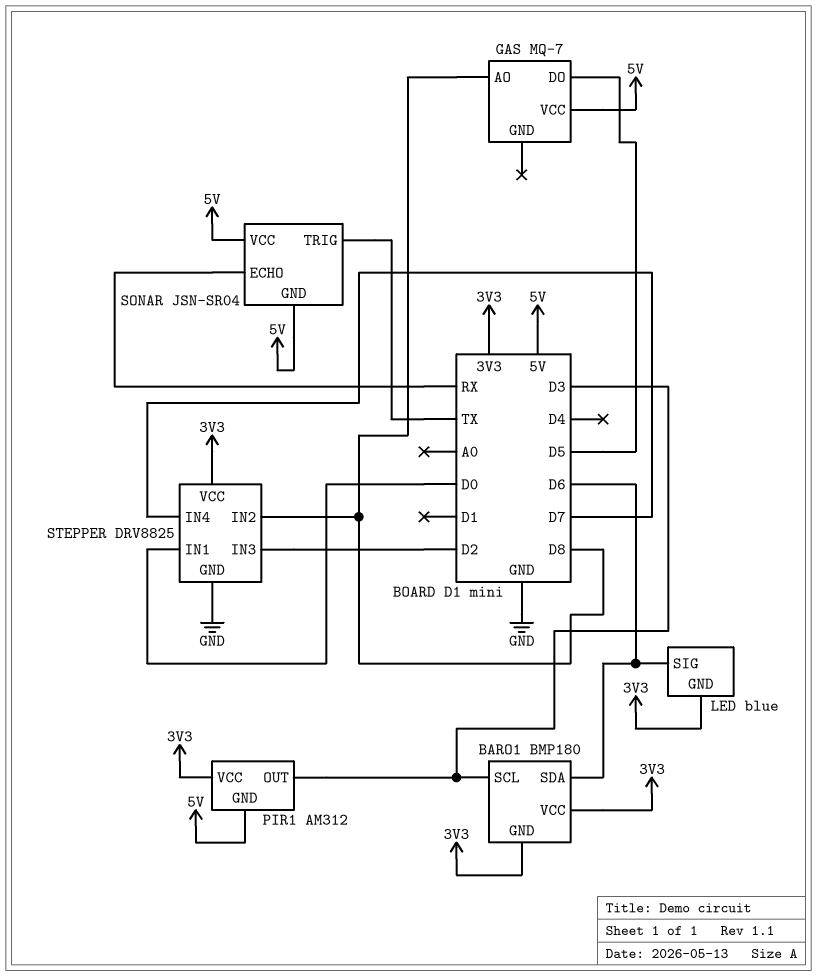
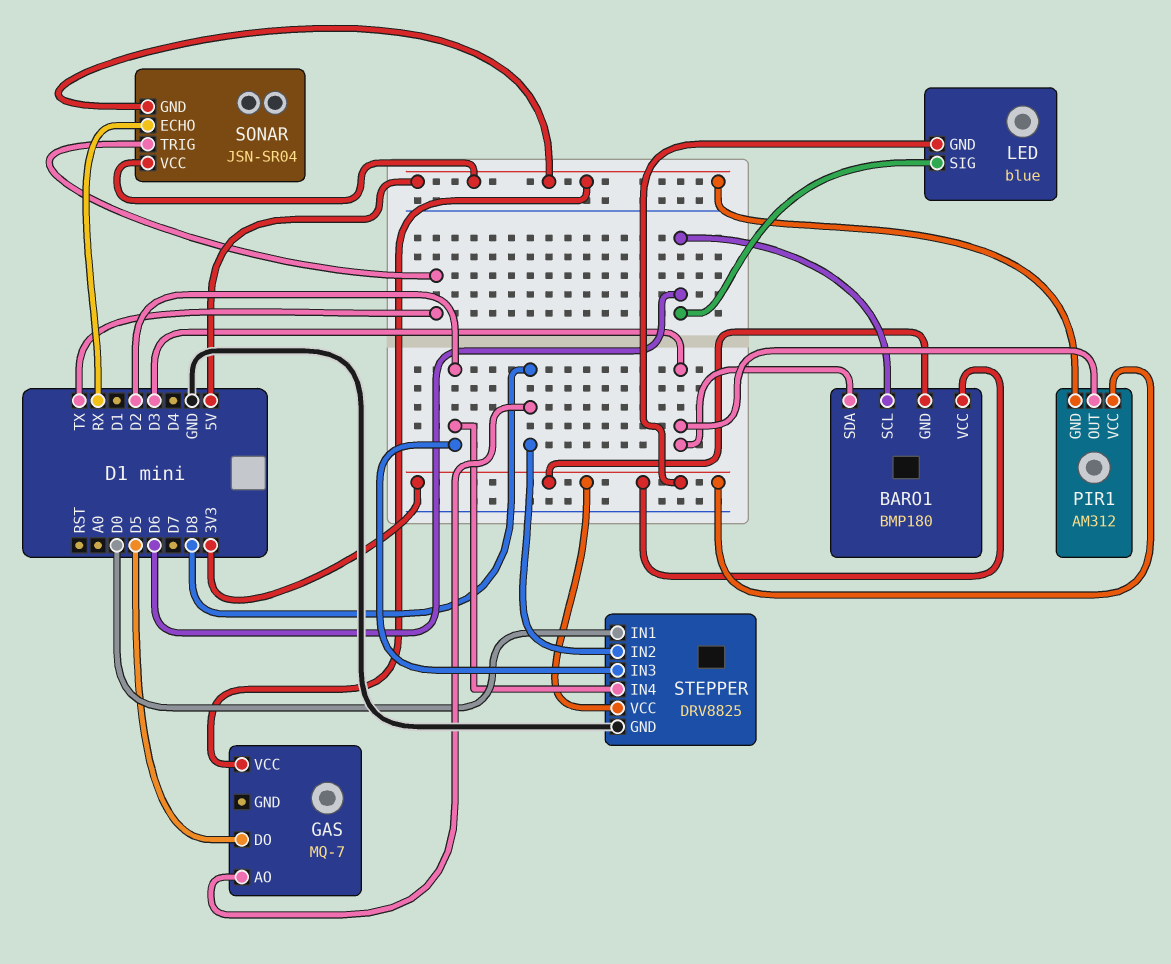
BARO1 pin SCL: D3 -> D6
BARO1 pin SDA: D6 -> D3
STEPPER pin IN4: D7 -> D2

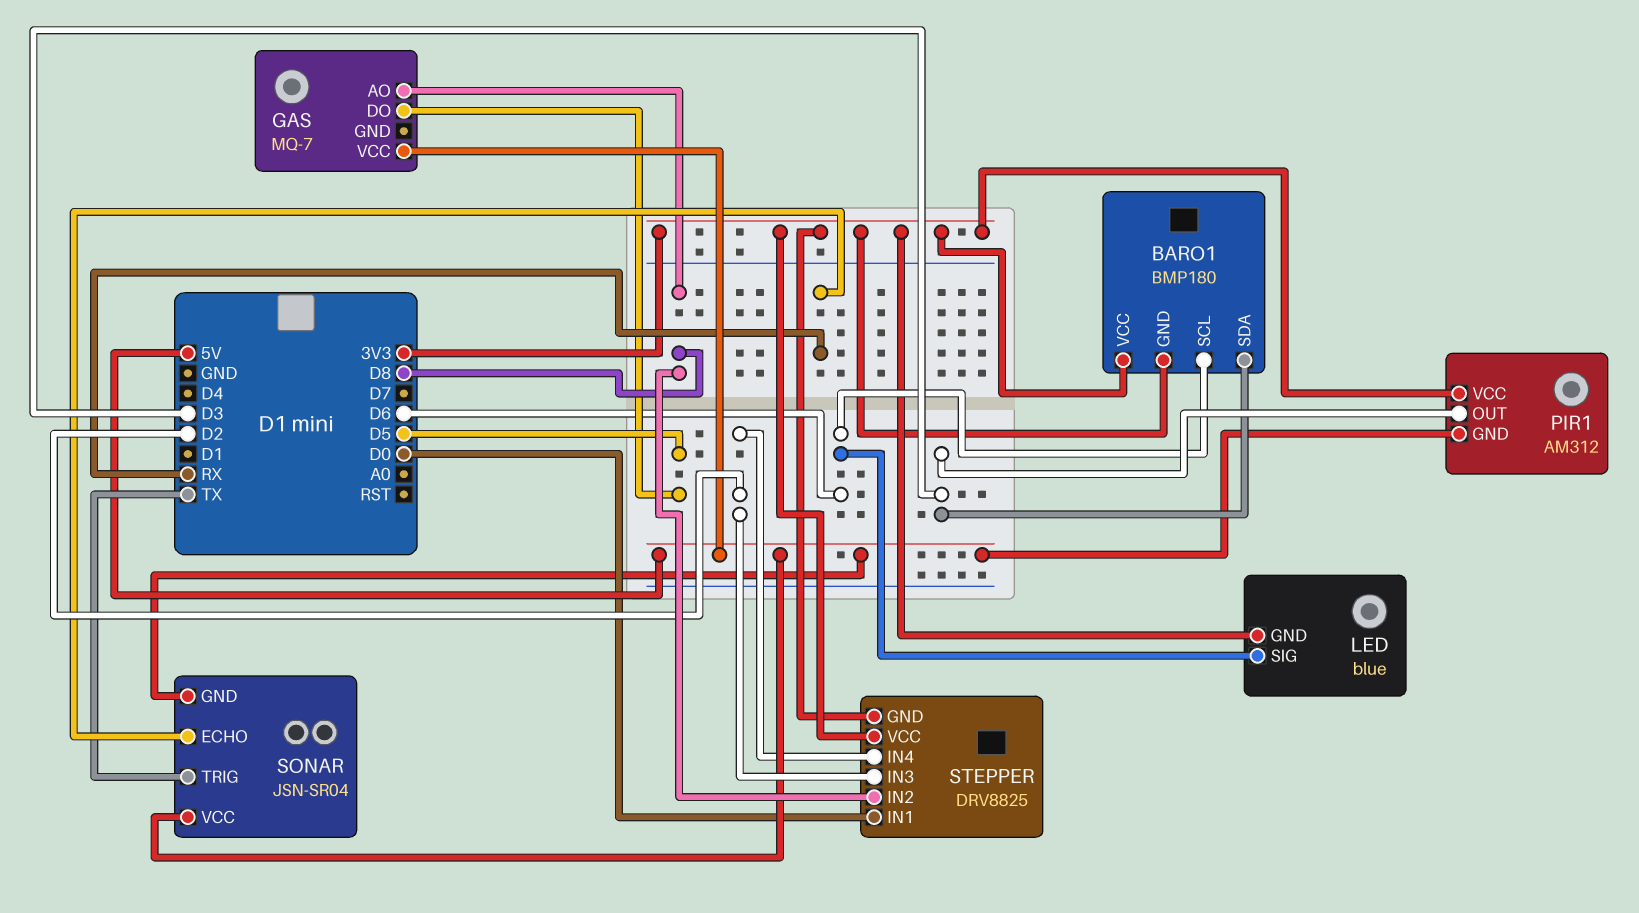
STEPPER pin GND: GND -> 3V3

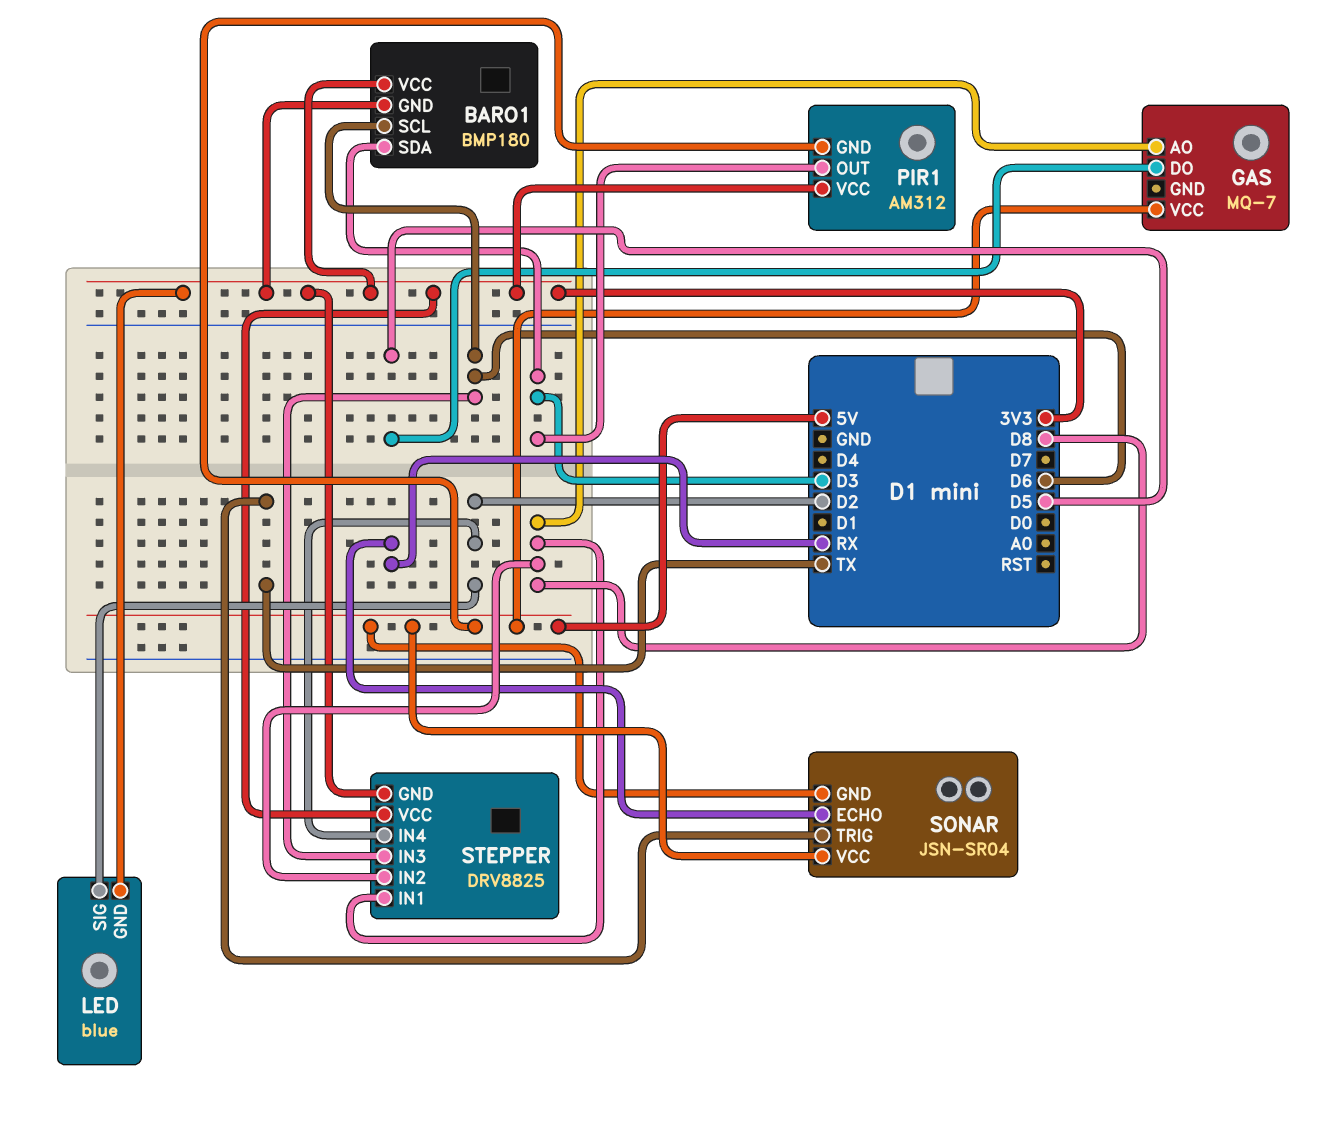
LED pin SIG: D6 -> D2
STEPPER pin IN1: D0 -> D8
STEPPER pin IN3: D2 -> D6

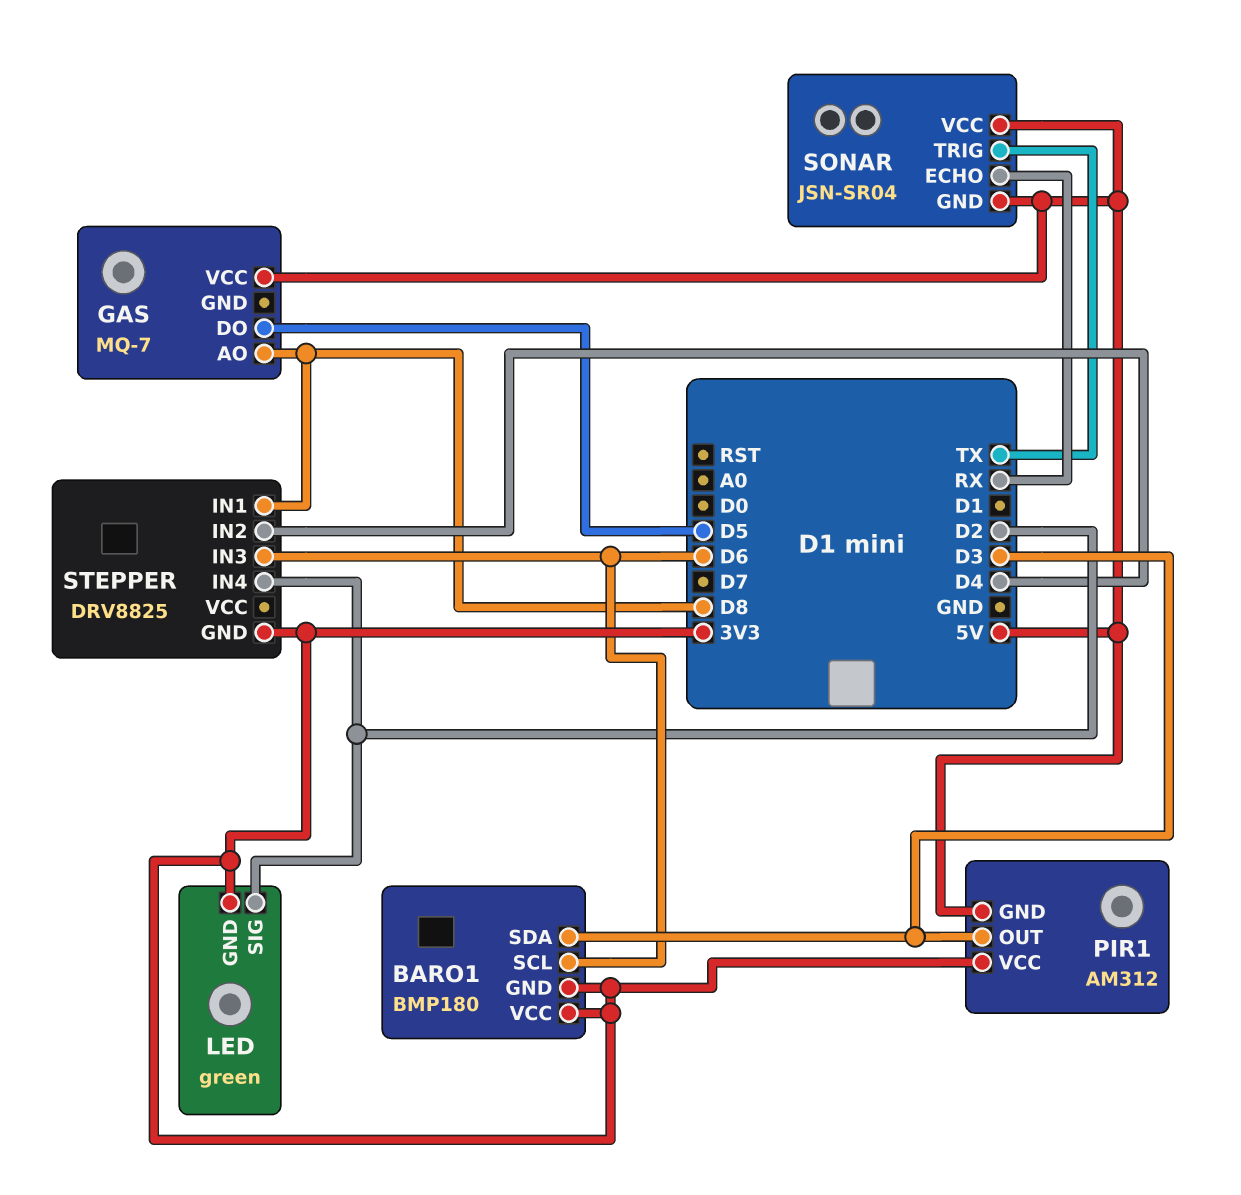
LED: blue -> green
STEPPER pin IN2: D8 -> D4
STEPPER pin VCC: 3V3 -> none

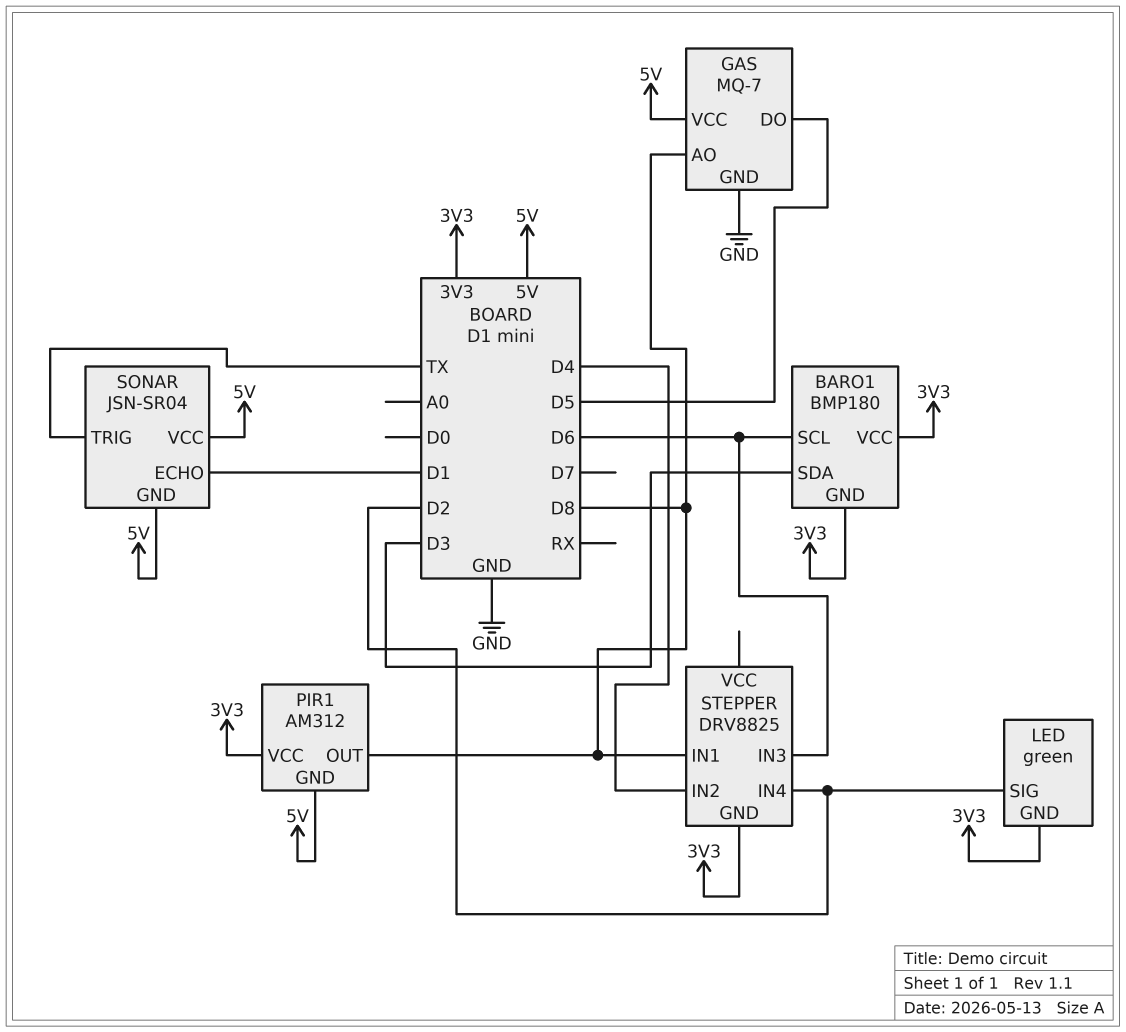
GAS pin GND: none -> GND
PIR1 pin OUT: D3 -> D8
SONAR pin ECHO: RX -> D1

